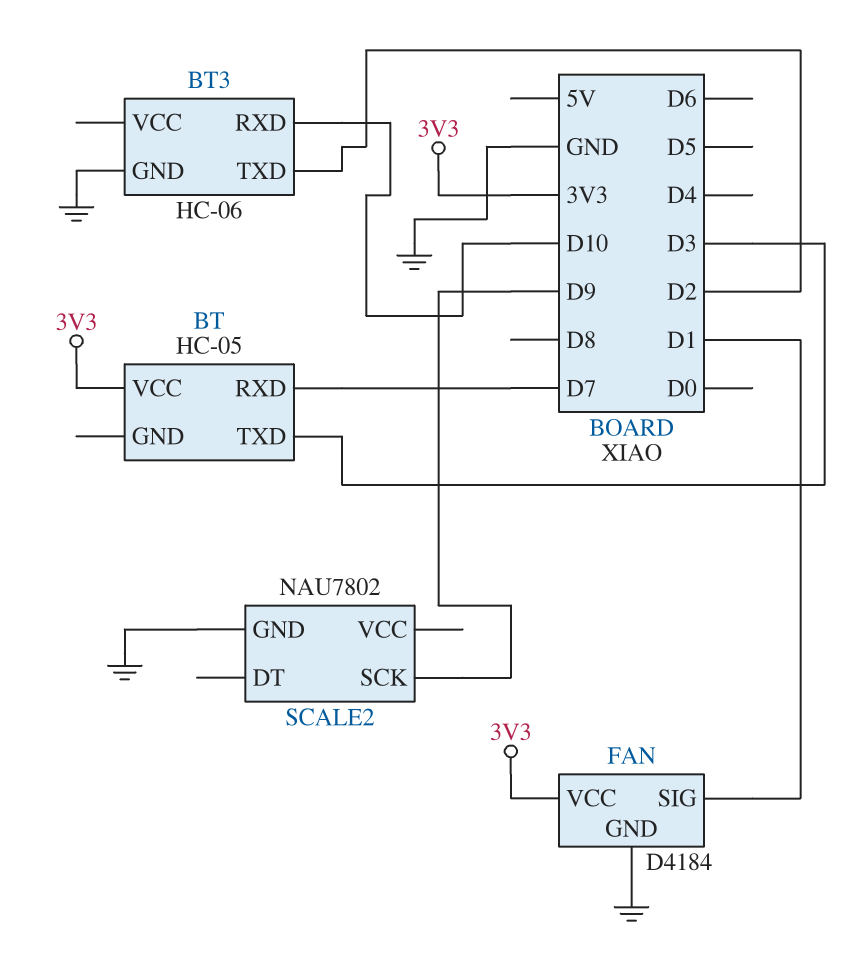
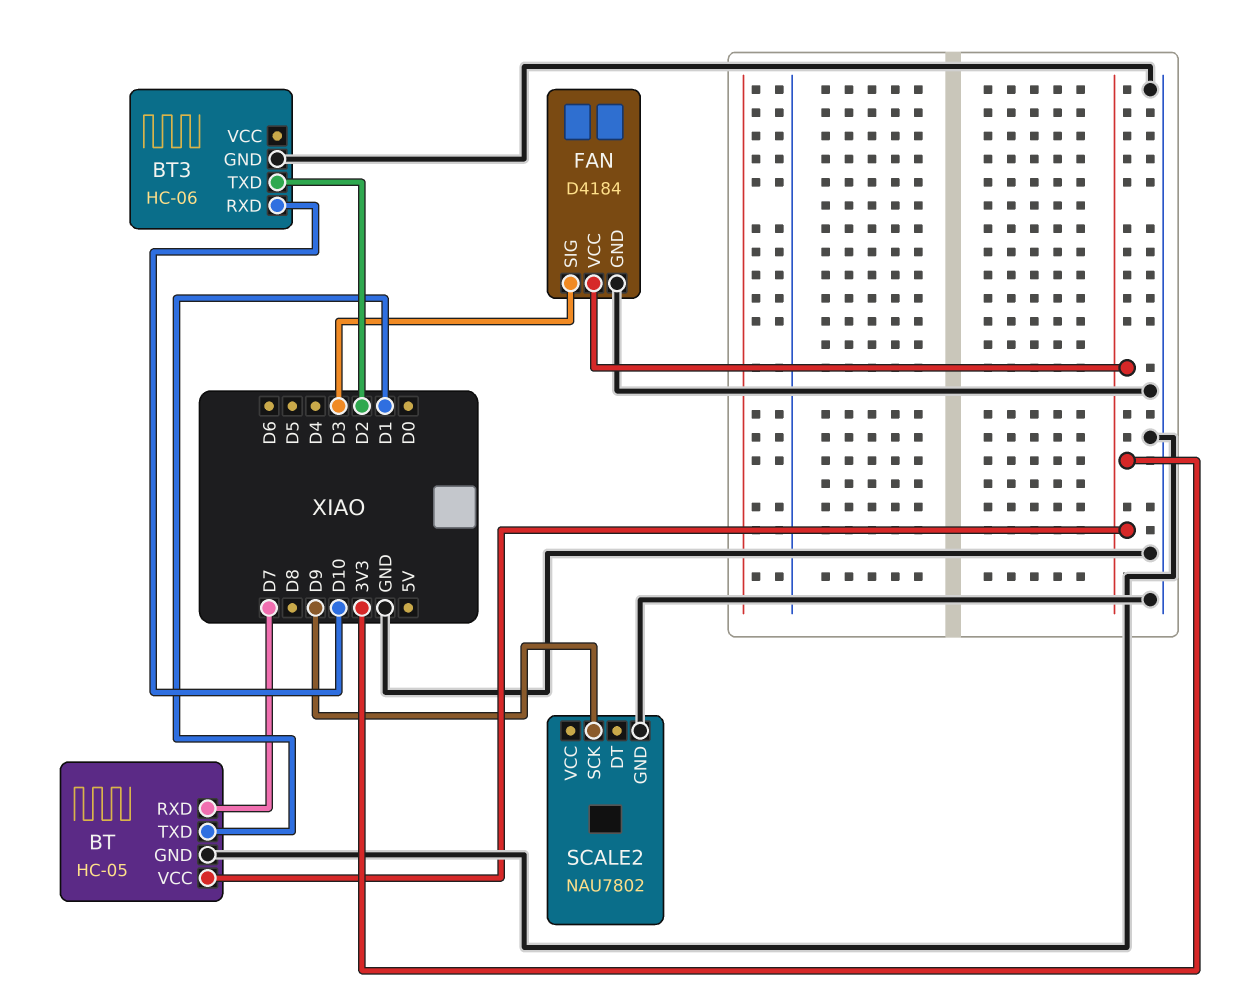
BT pin GND: none -> GND
BT pin TXD: D3 -> D1
FAN pin SIG: D1 -> D3

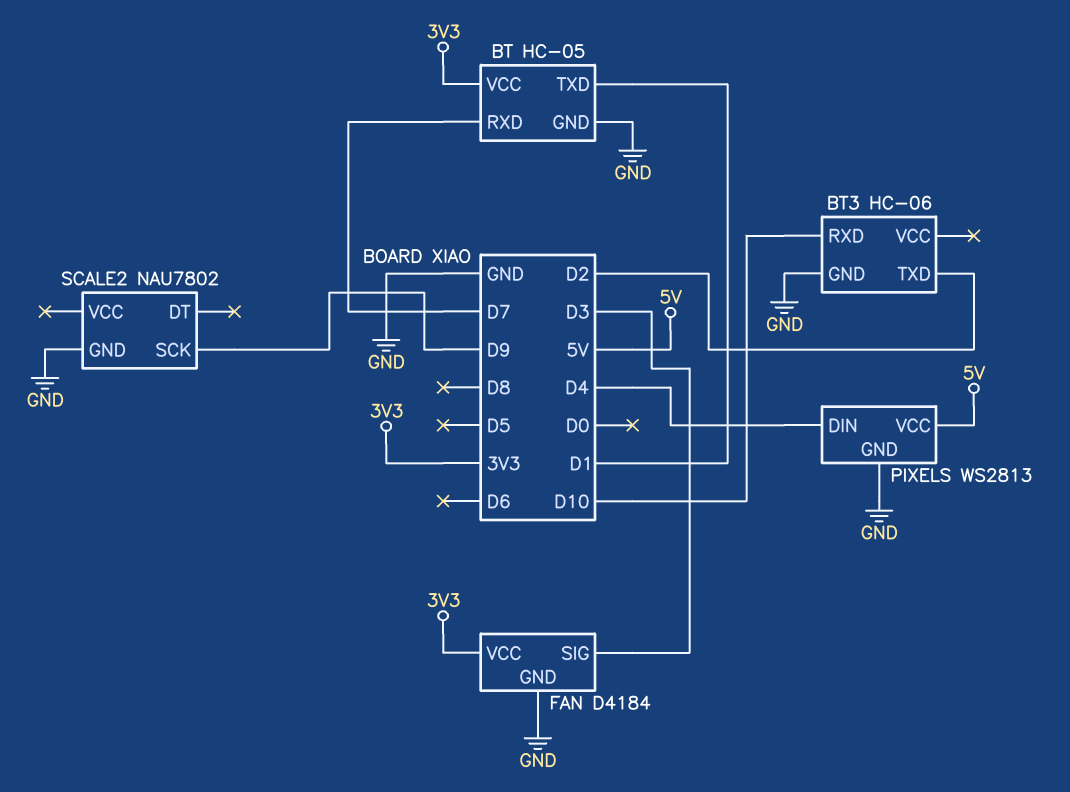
PIXELS: none -> WS2813
PIXELS pin DIN: none -> D4
PIXELS pin GND: none -> GND
PIXELS pin VCC: none -> 5V

